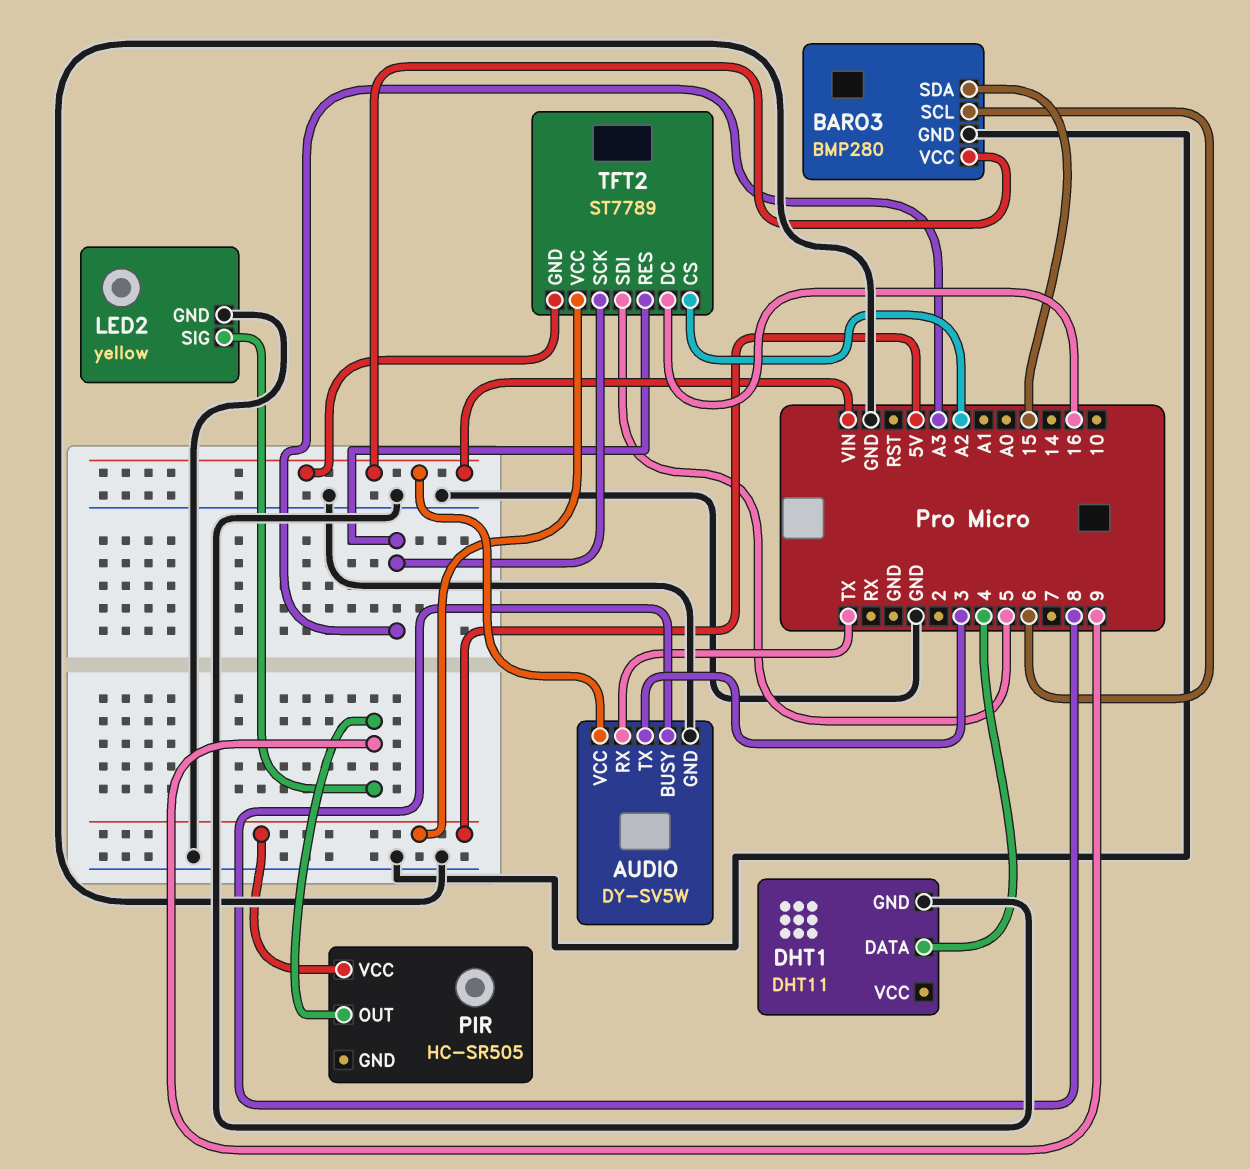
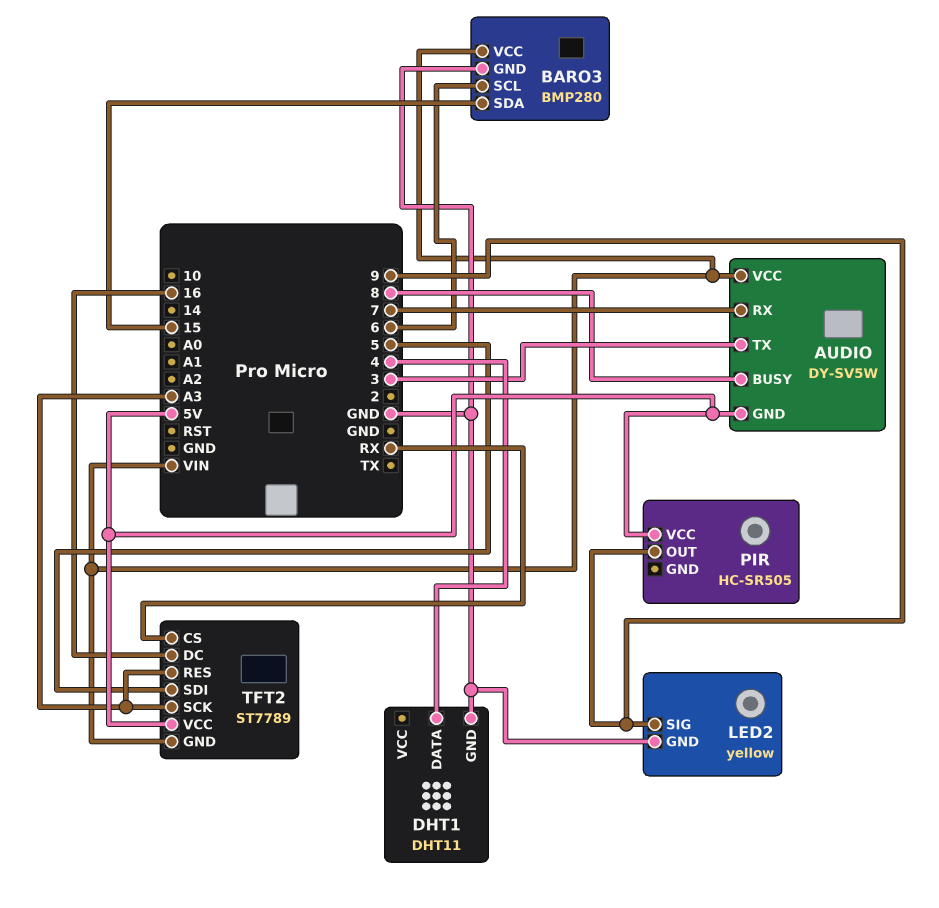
AUDIO pin GND: GND -> 5V
AUDIO pin RX: TX -> 7
TFT2 pin CS: A2 -> RX

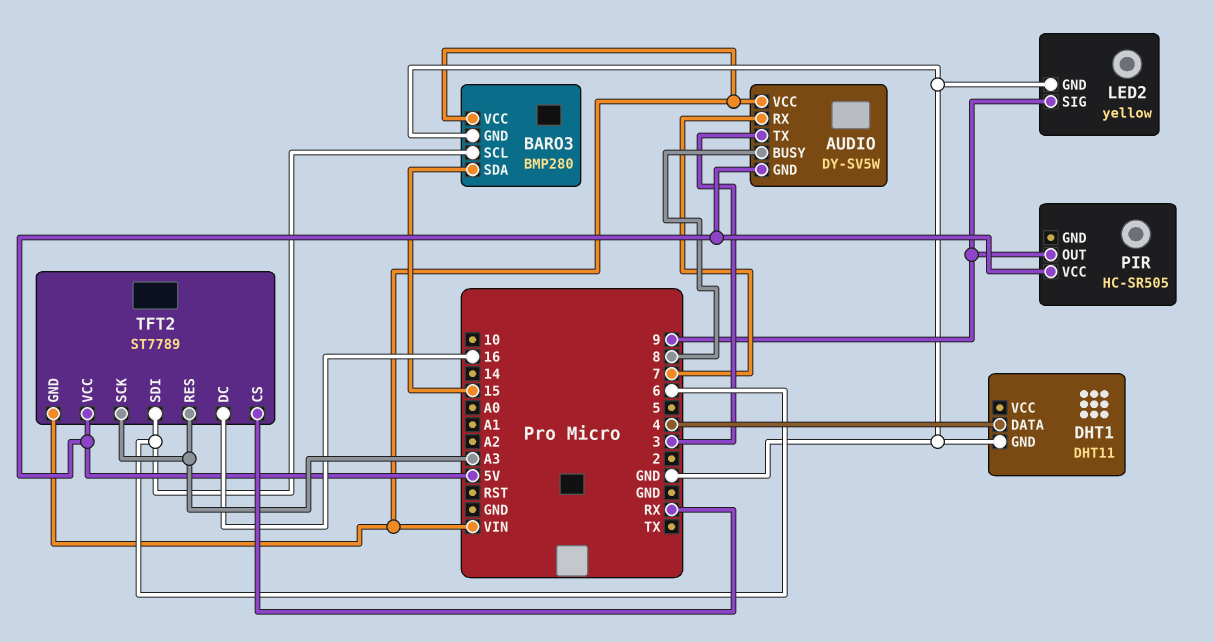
TFT2 pin SDI: 5 -> 6

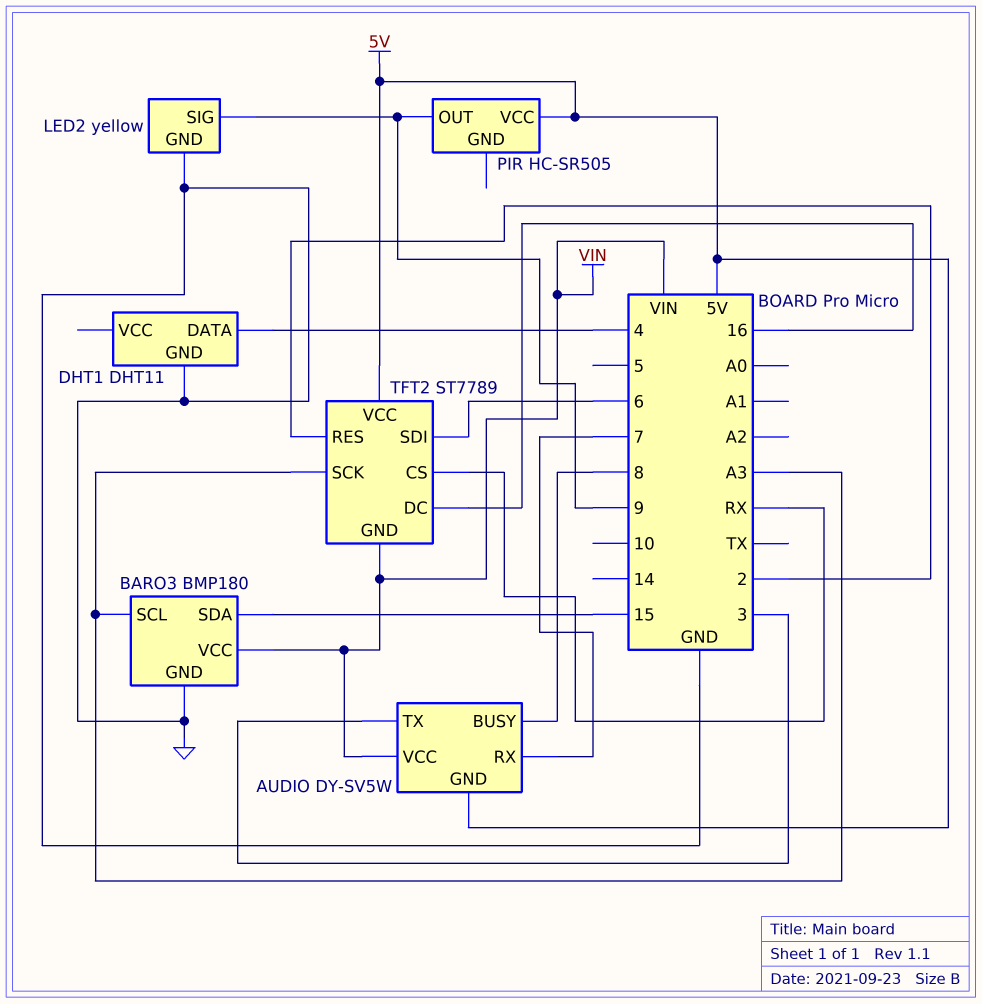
BARO3: BMP280 -> BMP180
BARO3 pin SCL: 6 -> A3
TFT2 pin RES: A3 -> 2

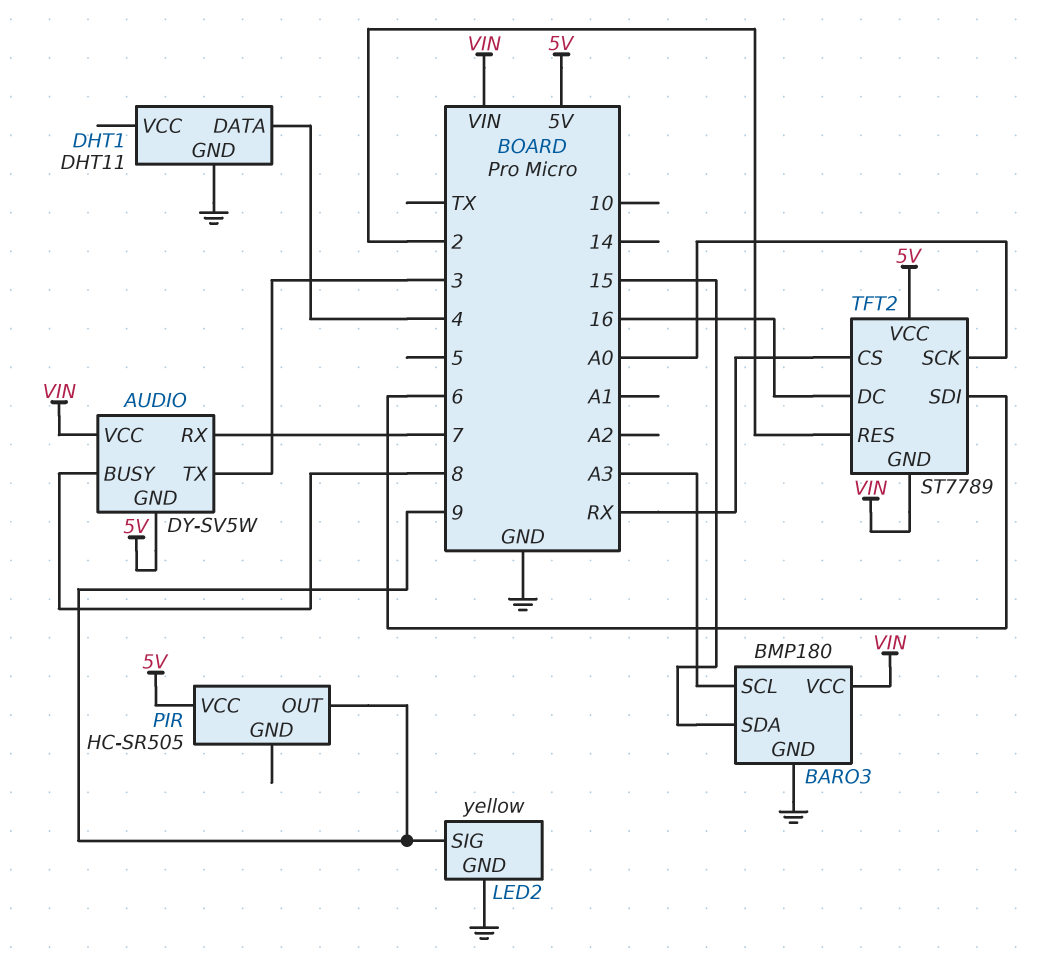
TFT2 pin SCK: A3 -> A0

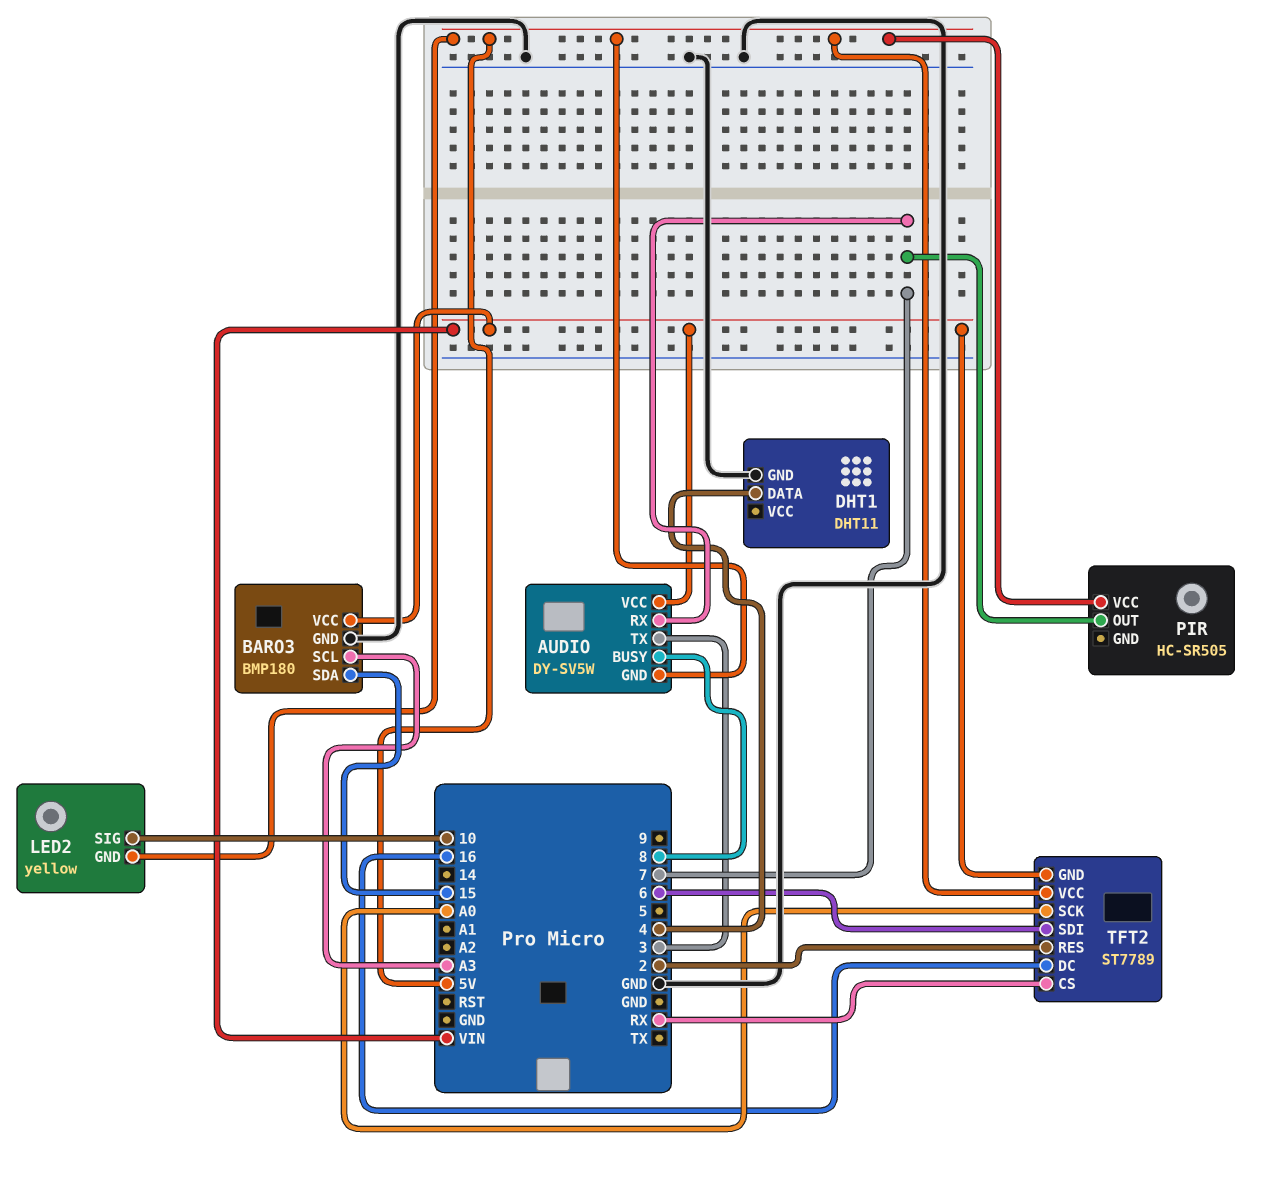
LED2 pin GND: GND -> 5V
LED2 pin SIG: 9 -> 10
PIR pin OUT: 9 -> 7

